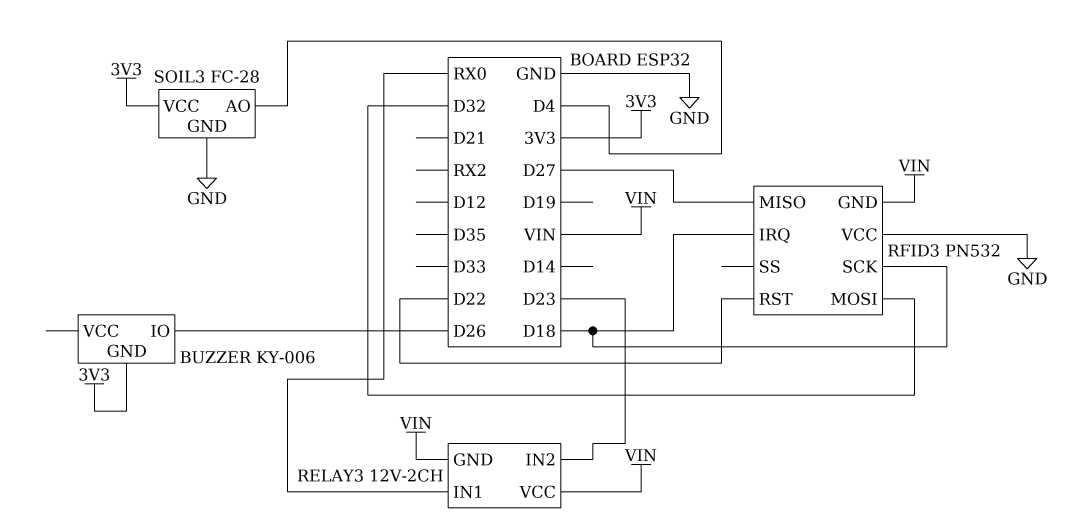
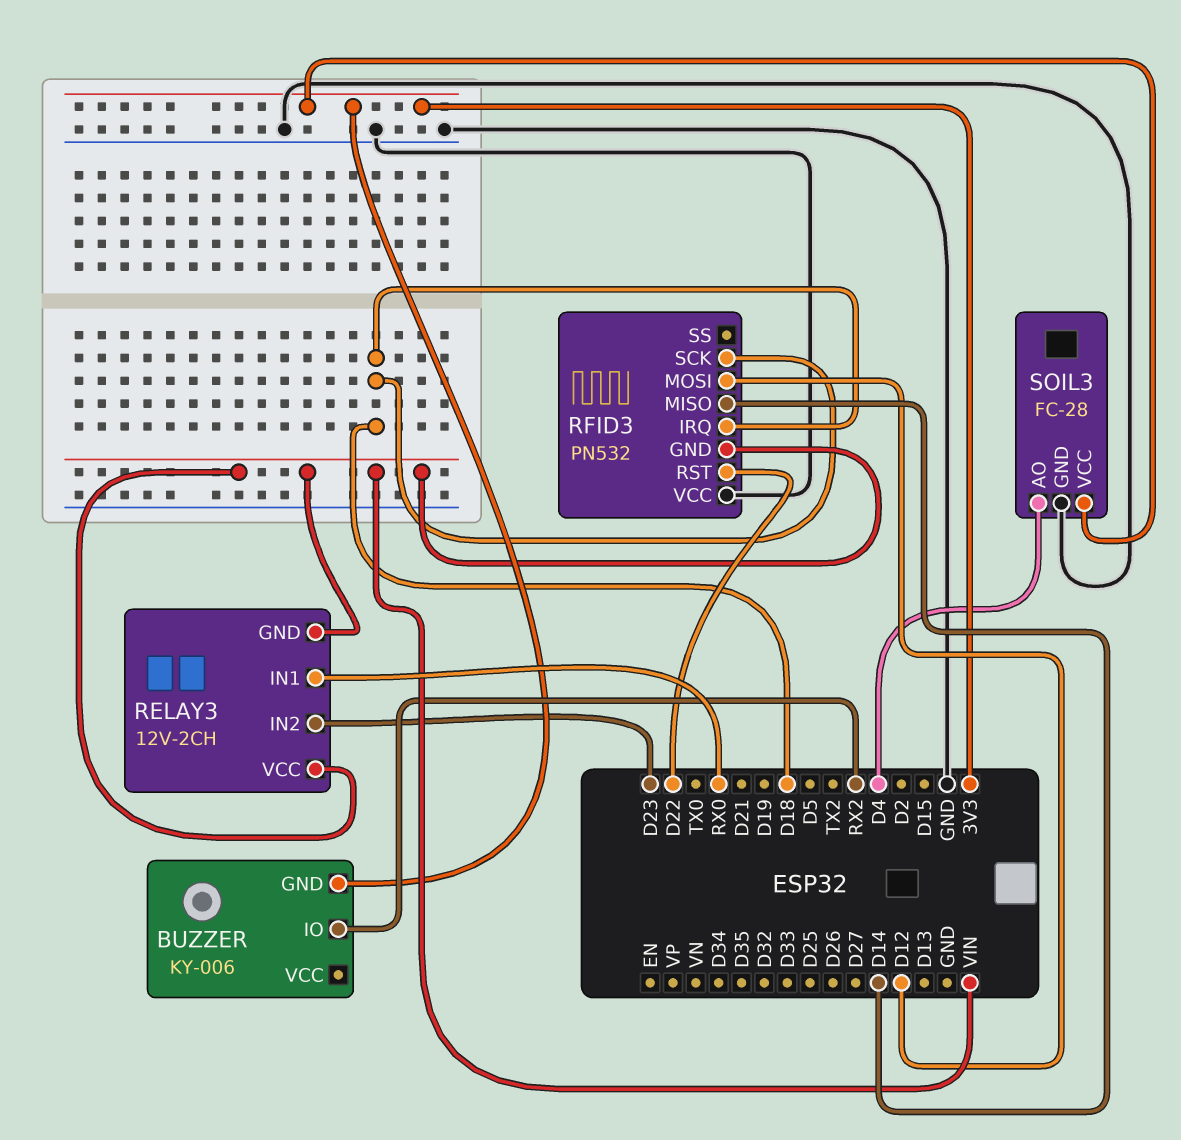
BUZZER pin IO: D26 -> RX2
RFID3 pin MISO: D27 -> D14
RFID3 pin MOSI: D32 -> D12

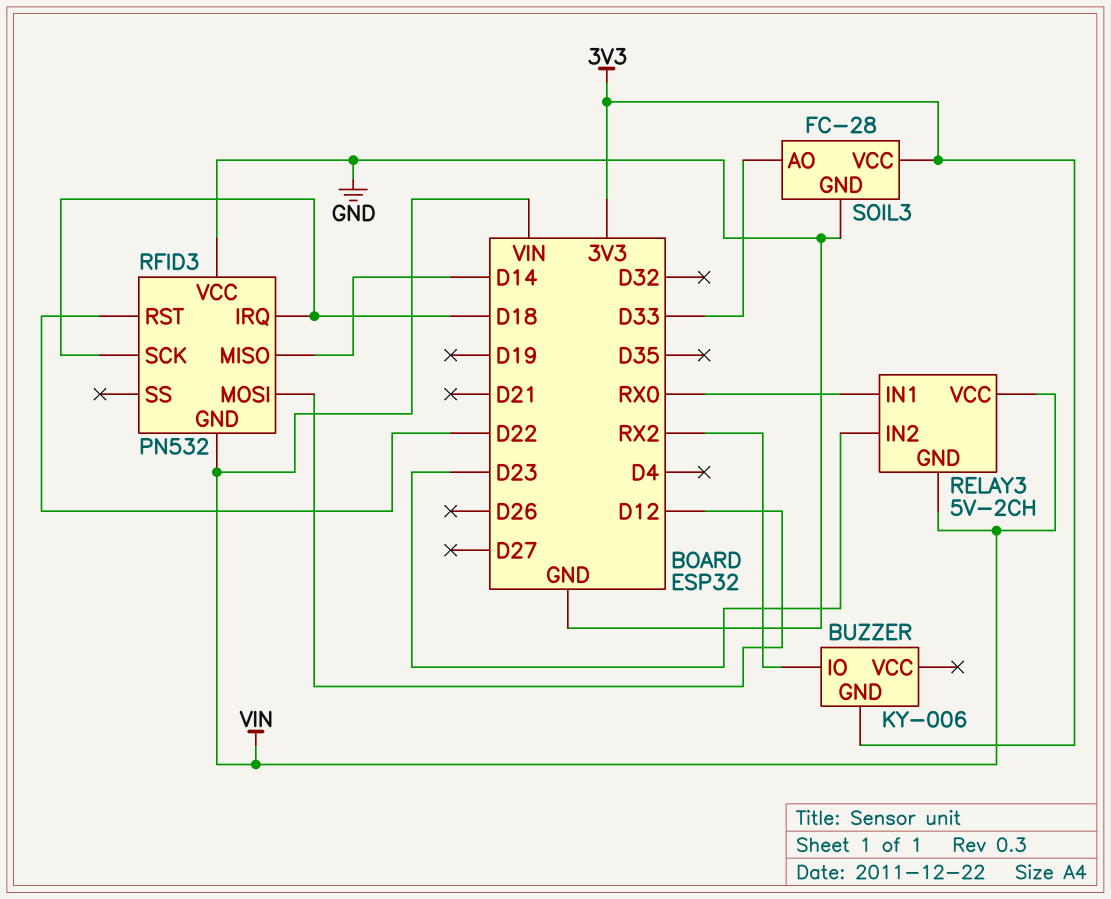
RELAY3: 12V-2CH -> 5V-2CH
SOIL3 pin AO: D4 -> D33

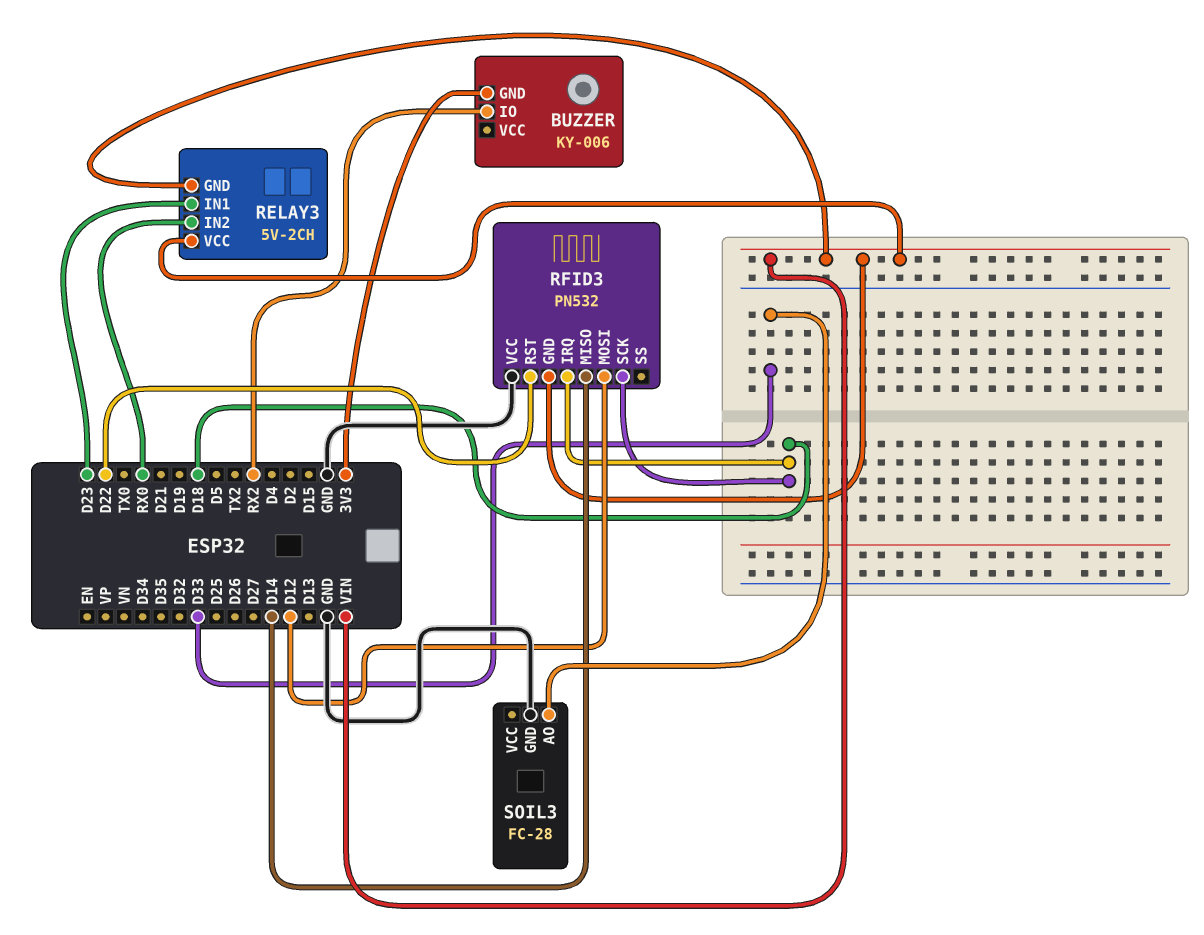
RELAY3 pin IN1: RX0 -> D23
RELAY3 pin IN2: D23 -> RX0
SOIL3 pin VCC: 3V3 -> none

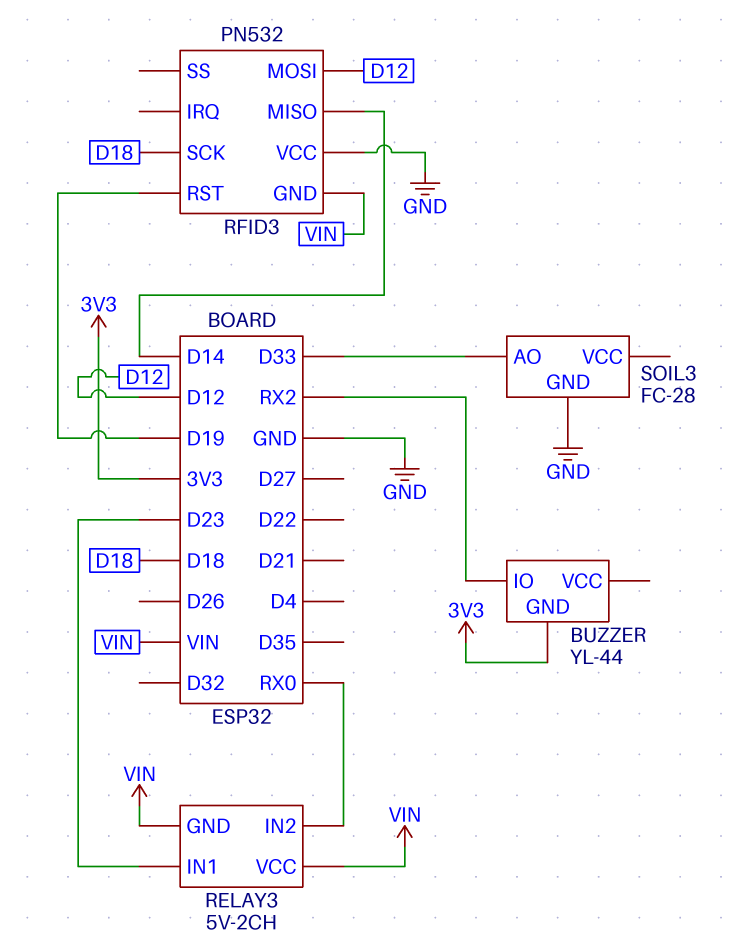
BUZZER: KY-006 -> YL-44
RFID3 pin IRQ: D18 -> none
RFID3 pin RST: D22 -> D19

